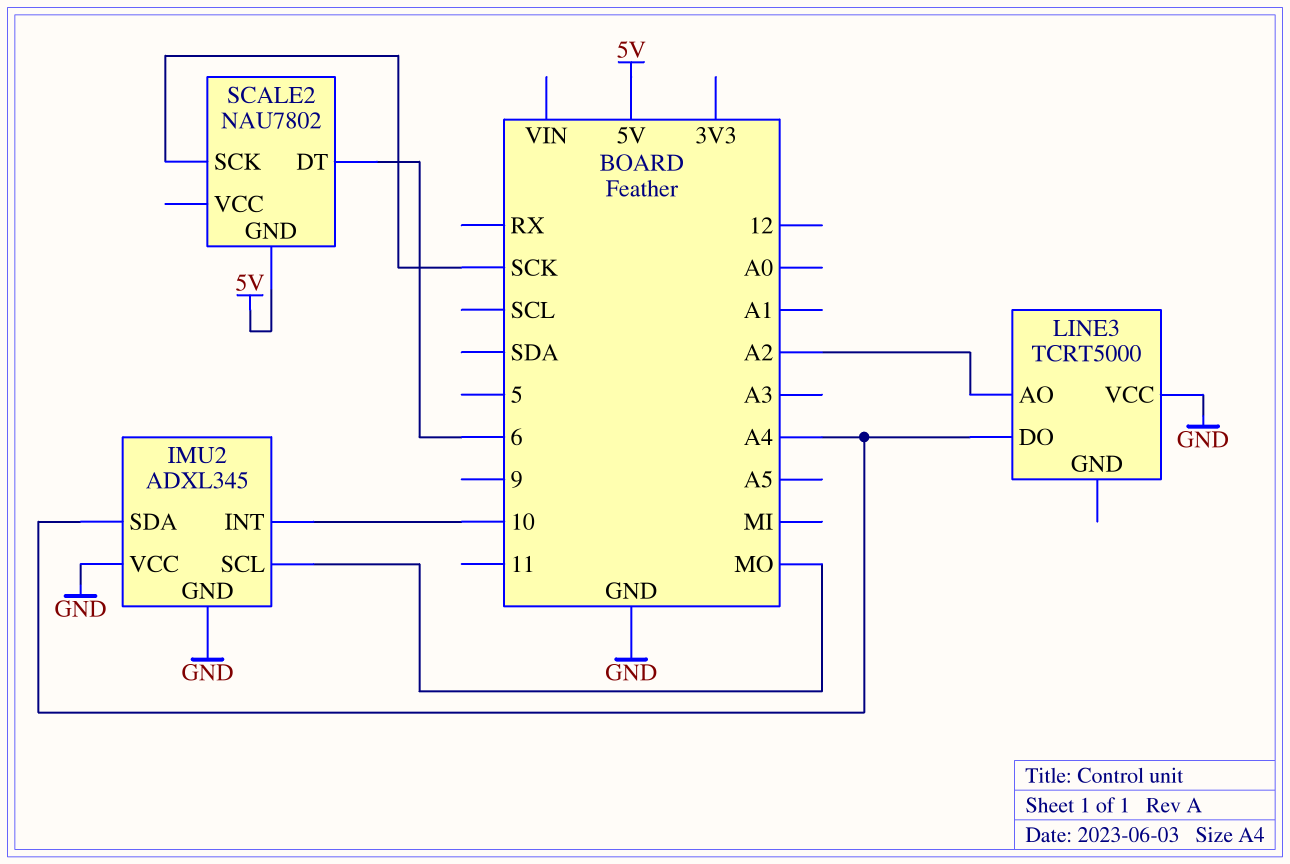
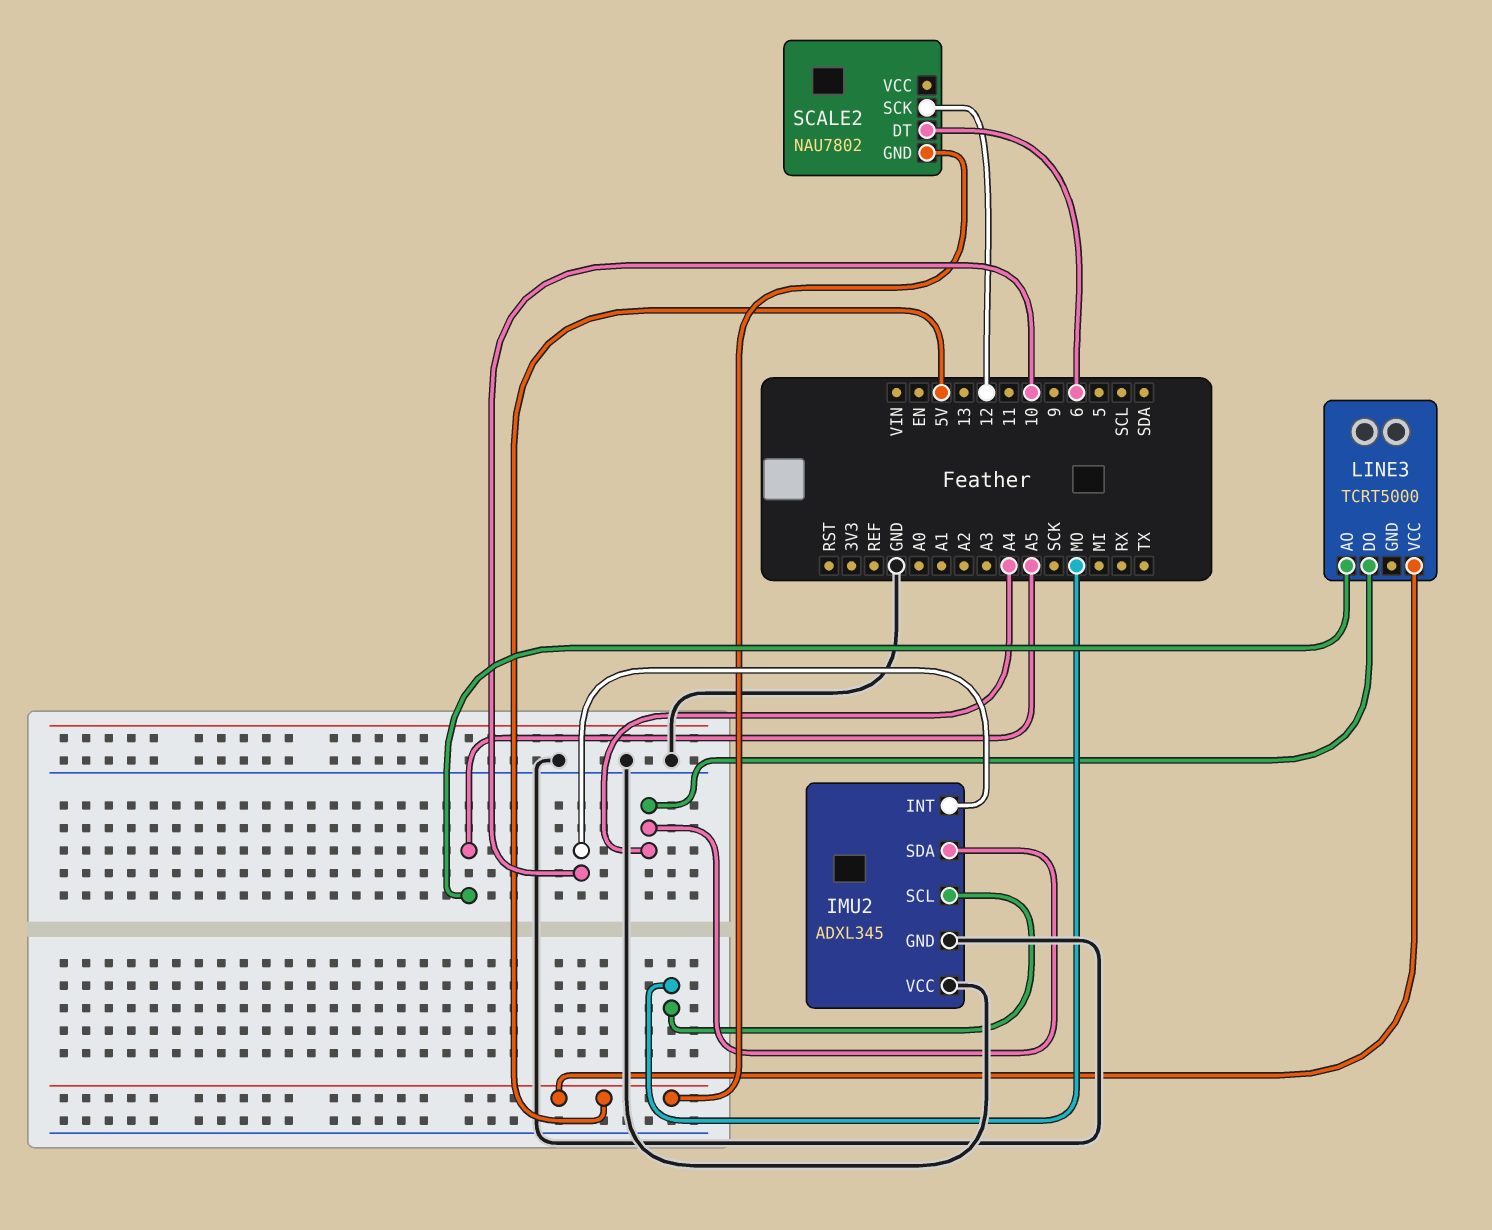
LINE3 pin AO: A2 -> A5
LINE3 pin VCC: GND -> 5V
SCALE2 pin SCK: SCK -> 12

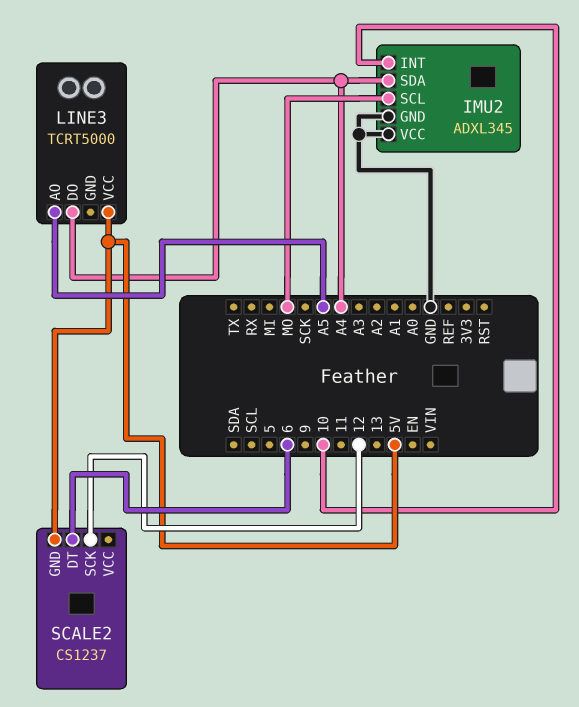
SCALE2: NAU7802 -> CS1237

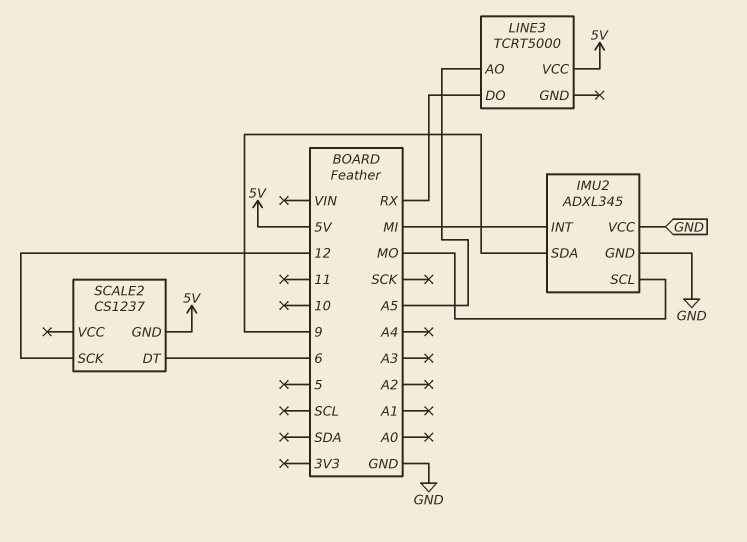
IMU2 pin INT: 10 -> MI
IMU2 pin SDA: A4 -> 9
LINE3 pin DO: A4 -> RX

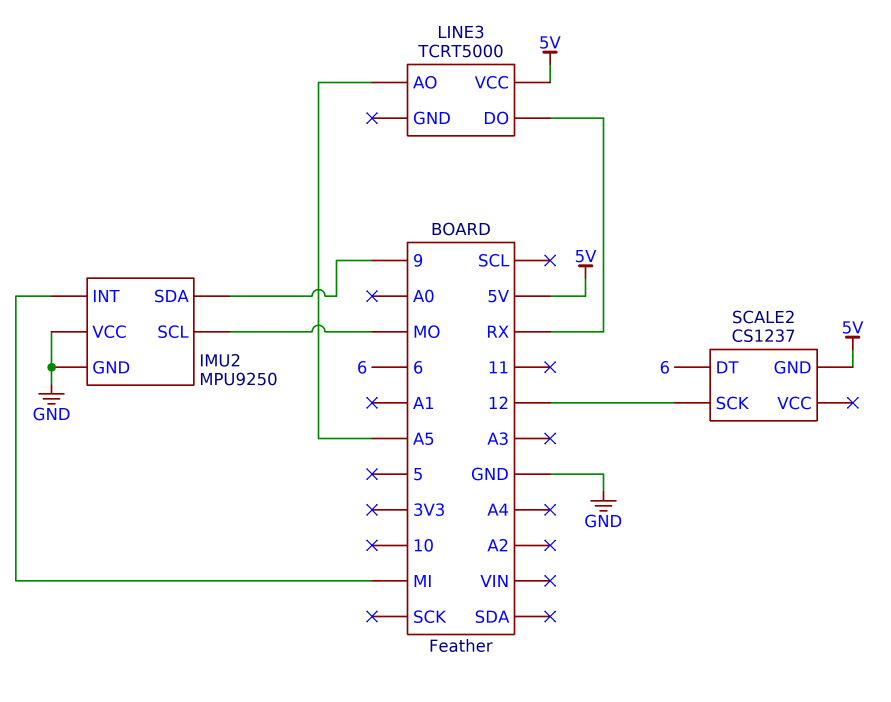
IMU2: ADXL345 -> MPU9250

